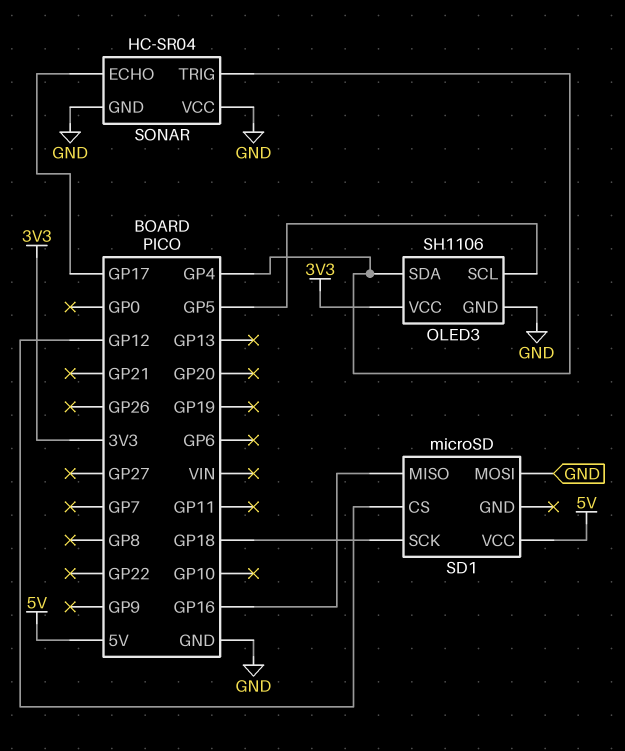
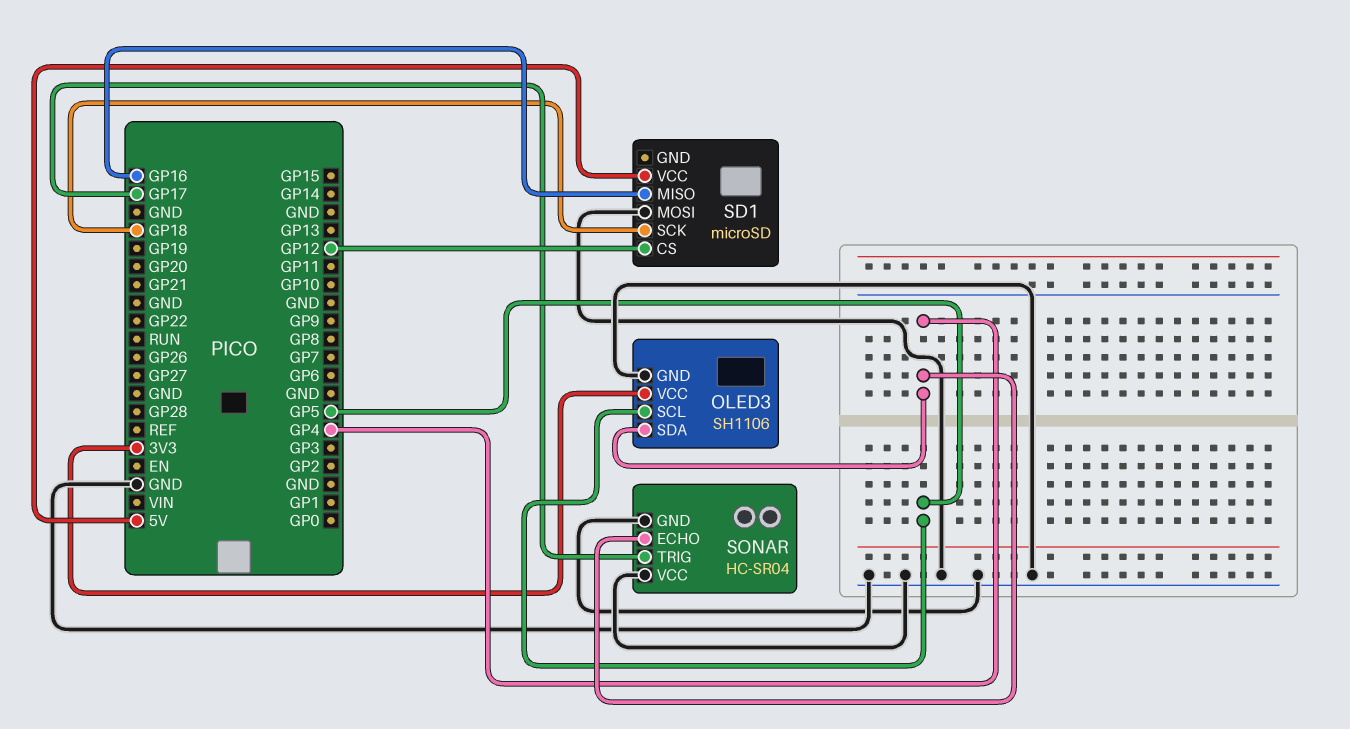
SONAR pin ECHO: GP17 -> GP4
SONAR pin TRIG: GP4 -> GP17

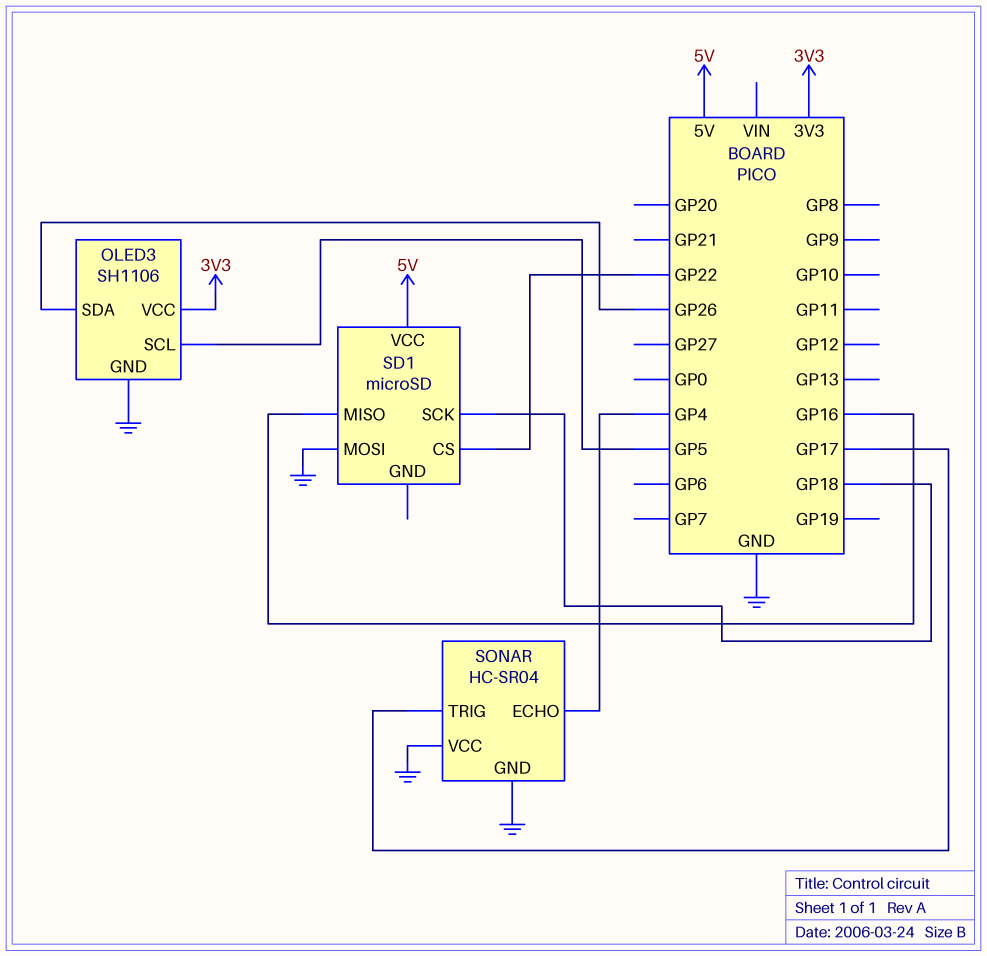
OLED3 pin SDA: GP4 -> GP26
SD1 pin CS: GP12 -> GP22

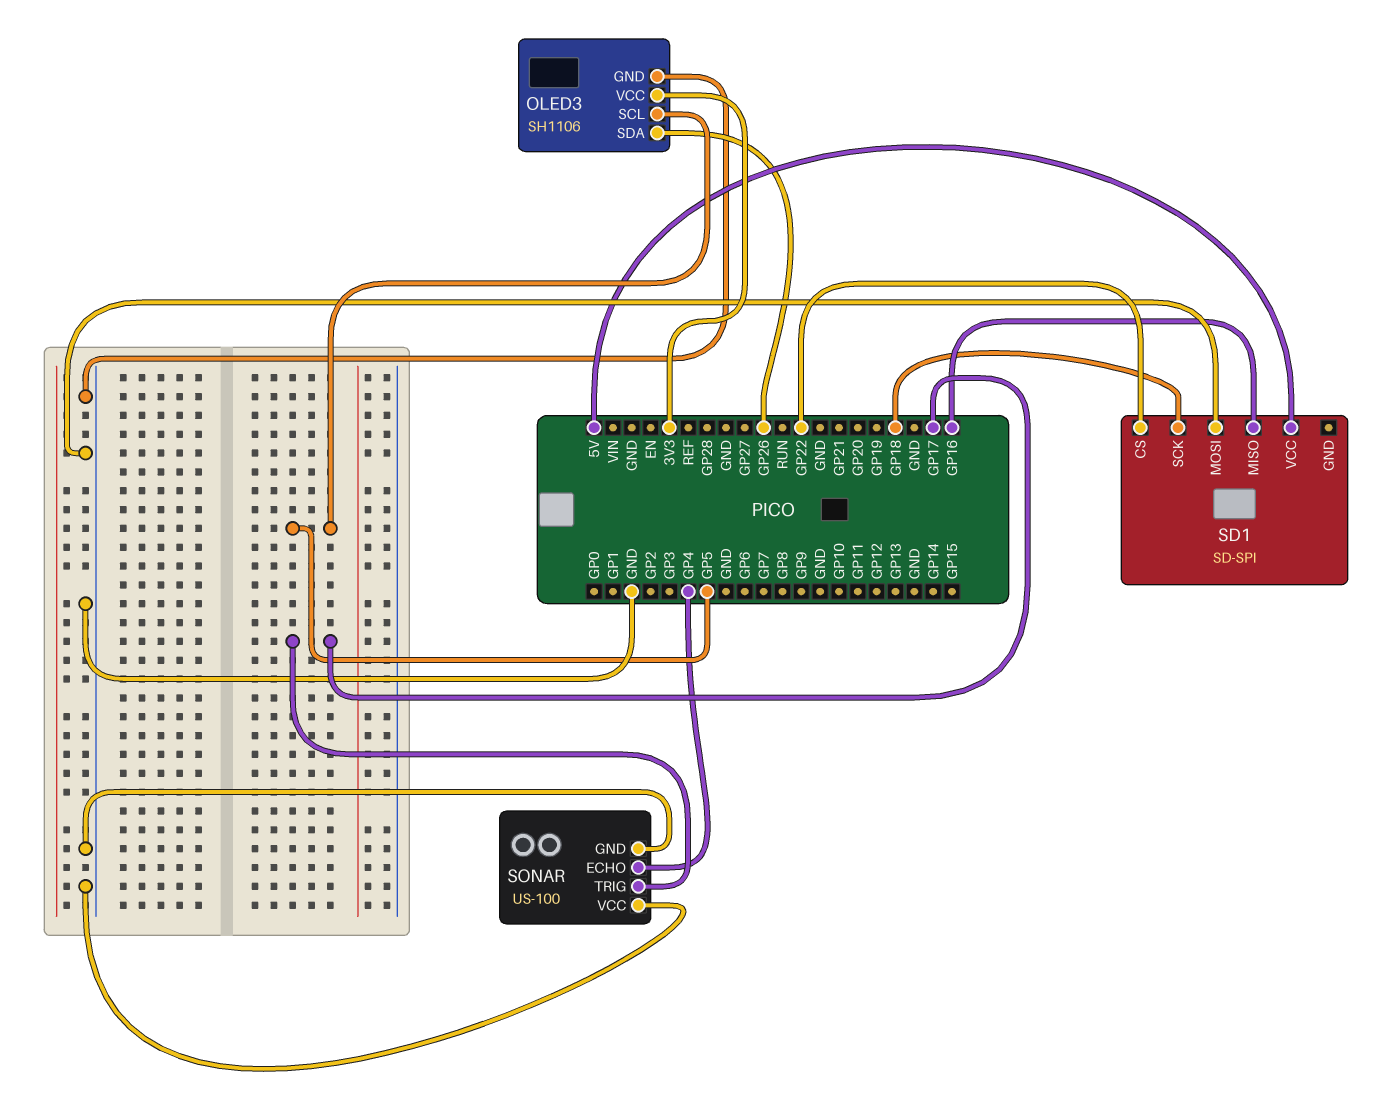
SD1: microSD -> SD-SPI
SONAR: HC-SR04 -> US-100

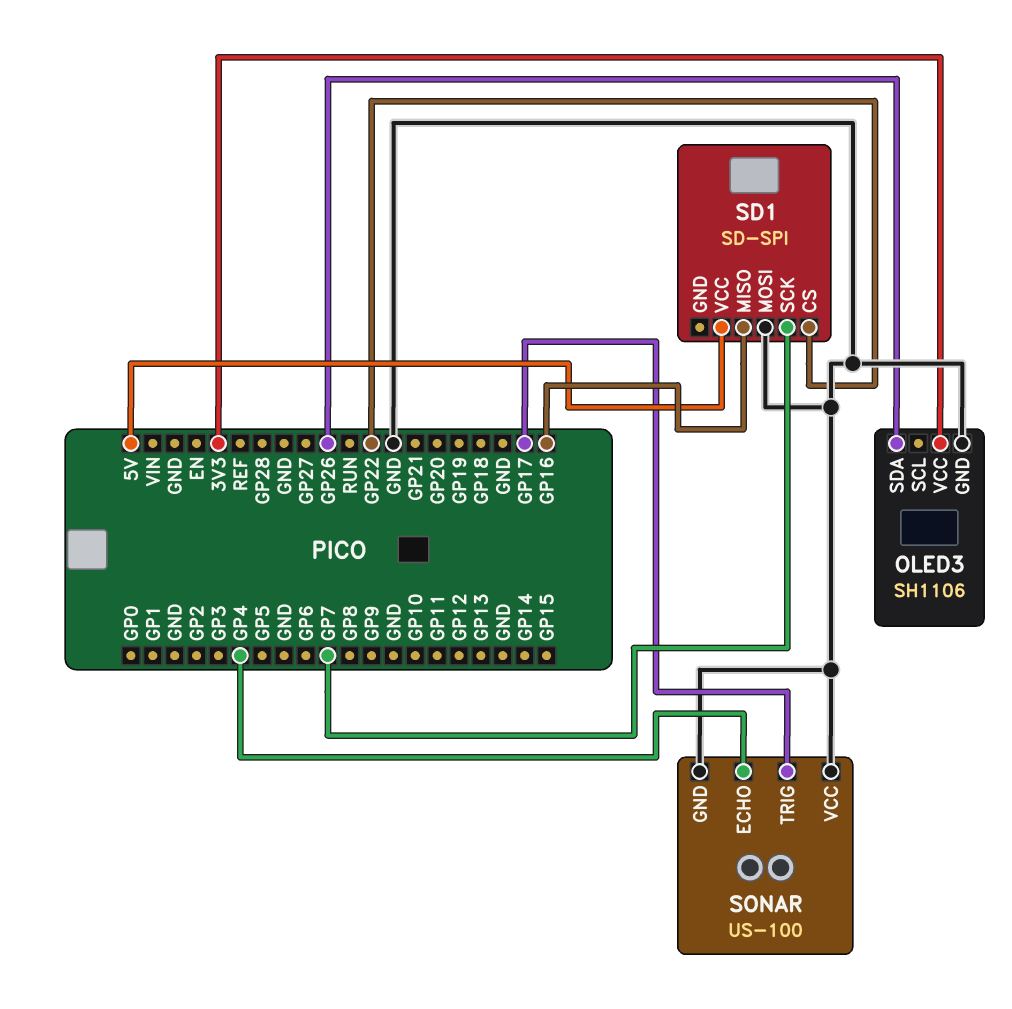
OLED3 pin SCL: GP5 -> none
SD1 pin SCK: GP18 -> GP7

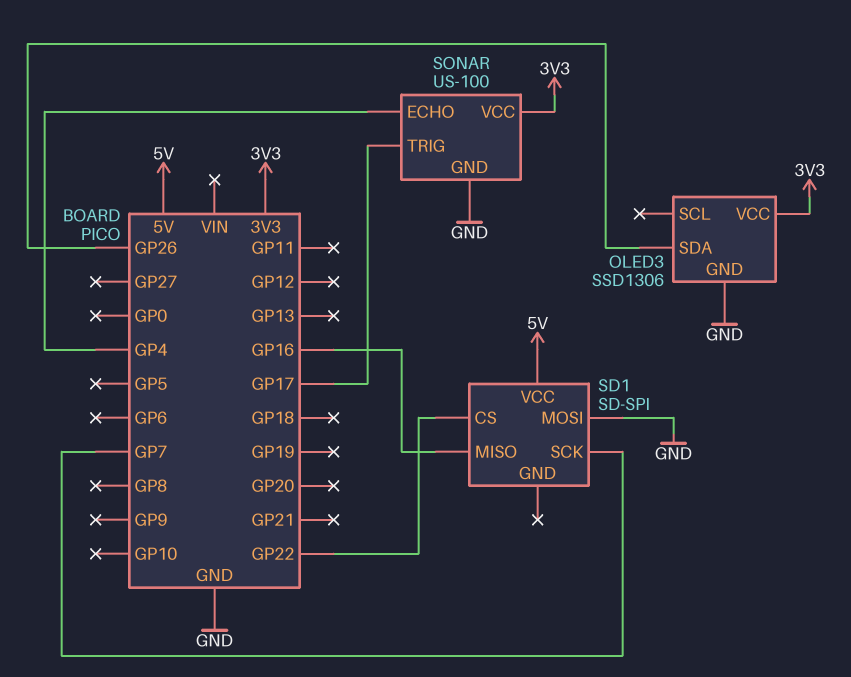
OLED3: SH1106 -> SSD1306
SONAR pin VCC: GND -> 3V3

